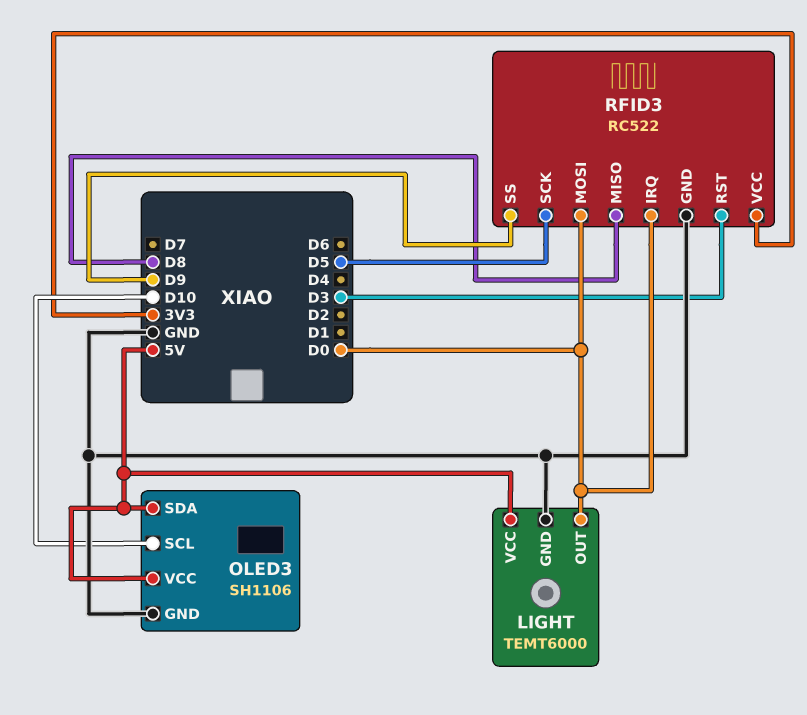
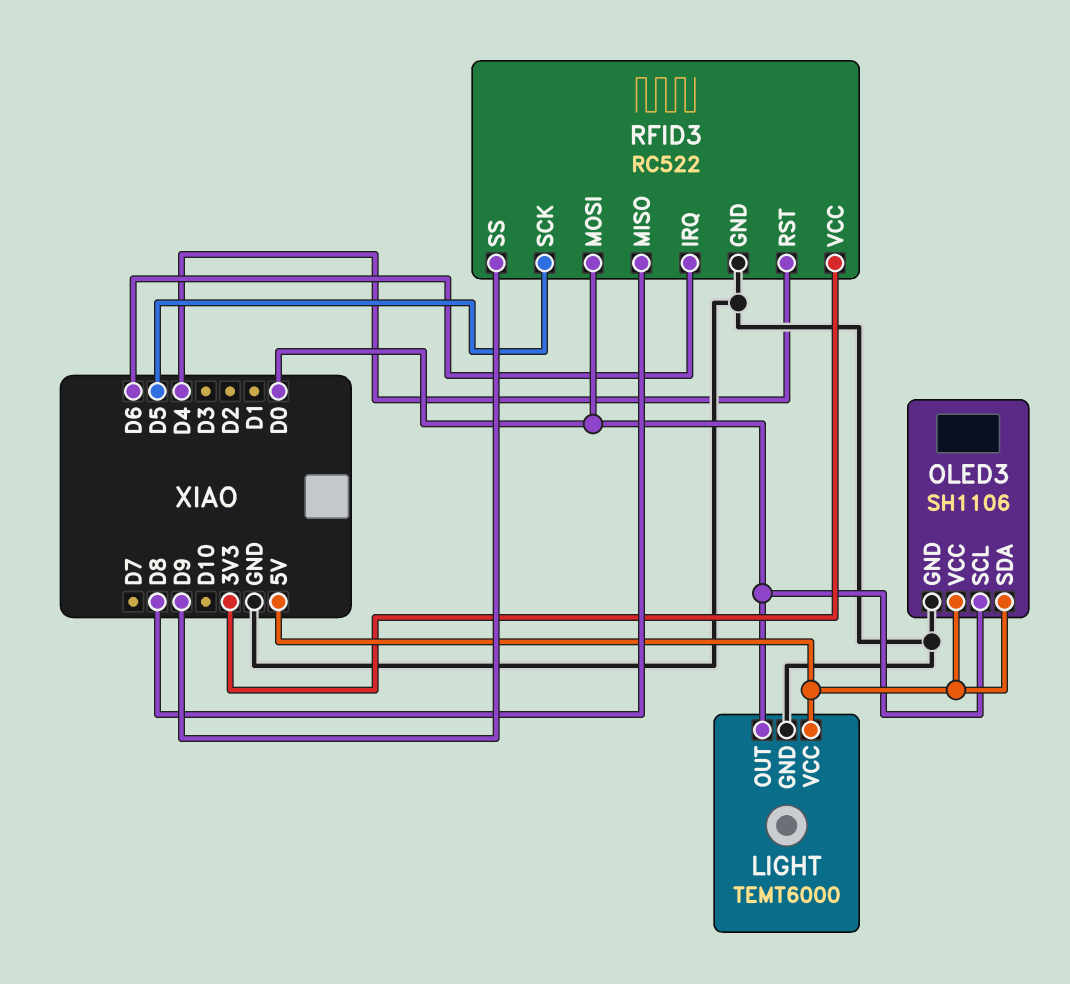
OLED3 pin SCL: D10 -> D0
RFID3 pin IRQ: D0 -> D6
RFID3 pin RST: D3 -> D4

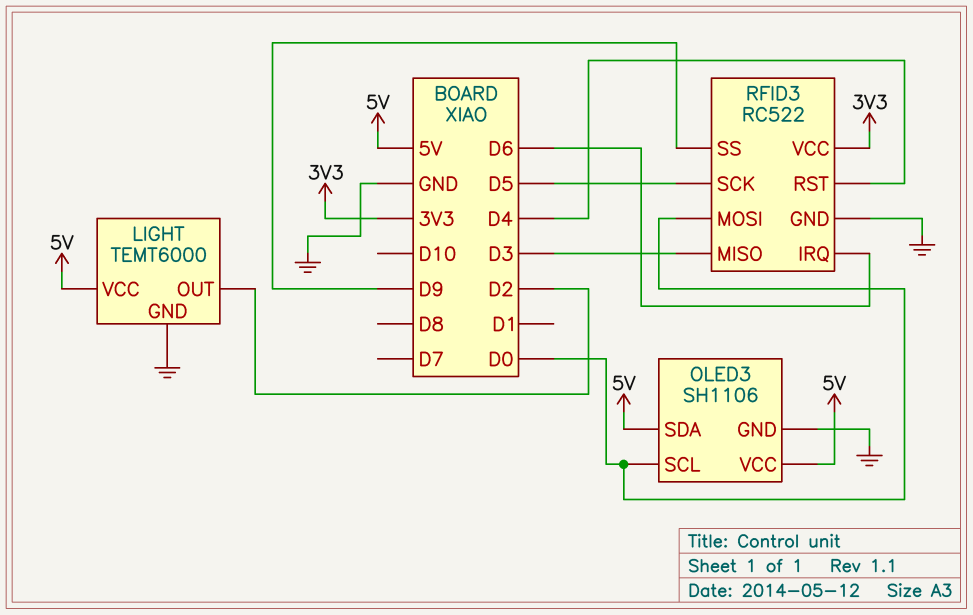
LIGHT pin OUT: D0 -> D2
RFID3 pin MISO: D8 -> D3

